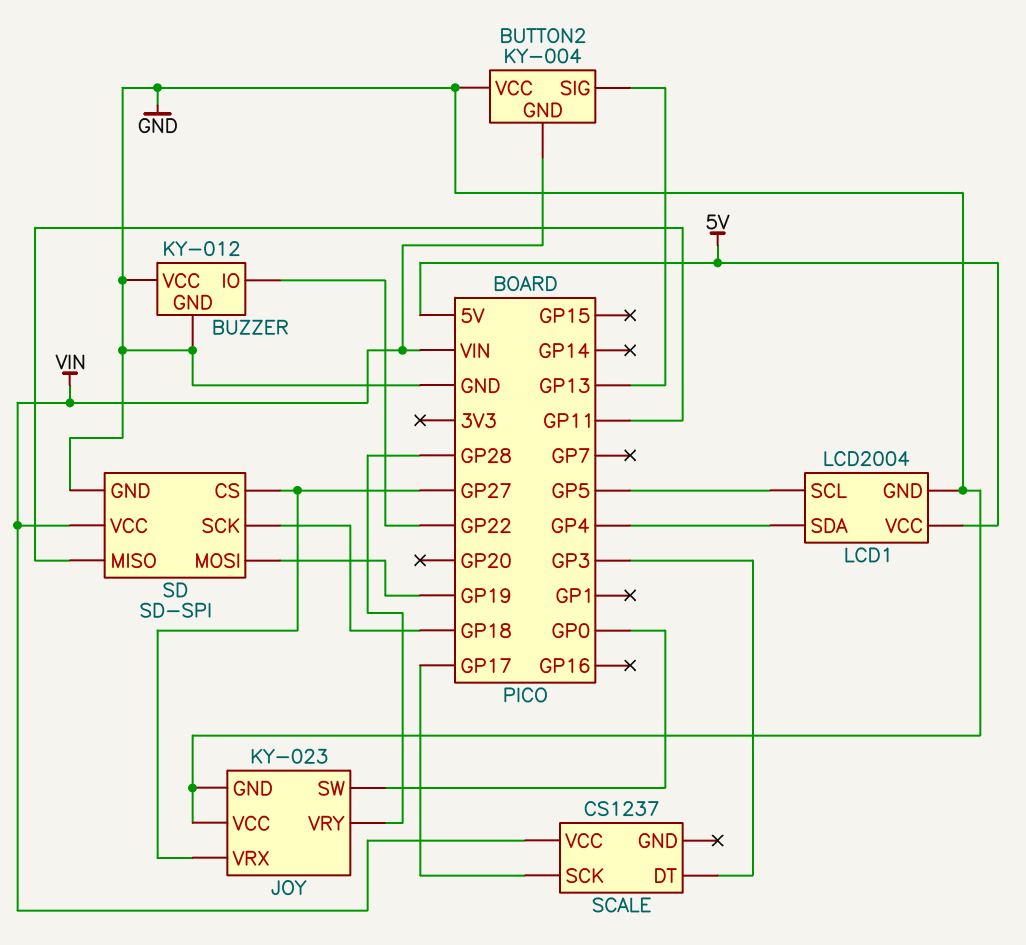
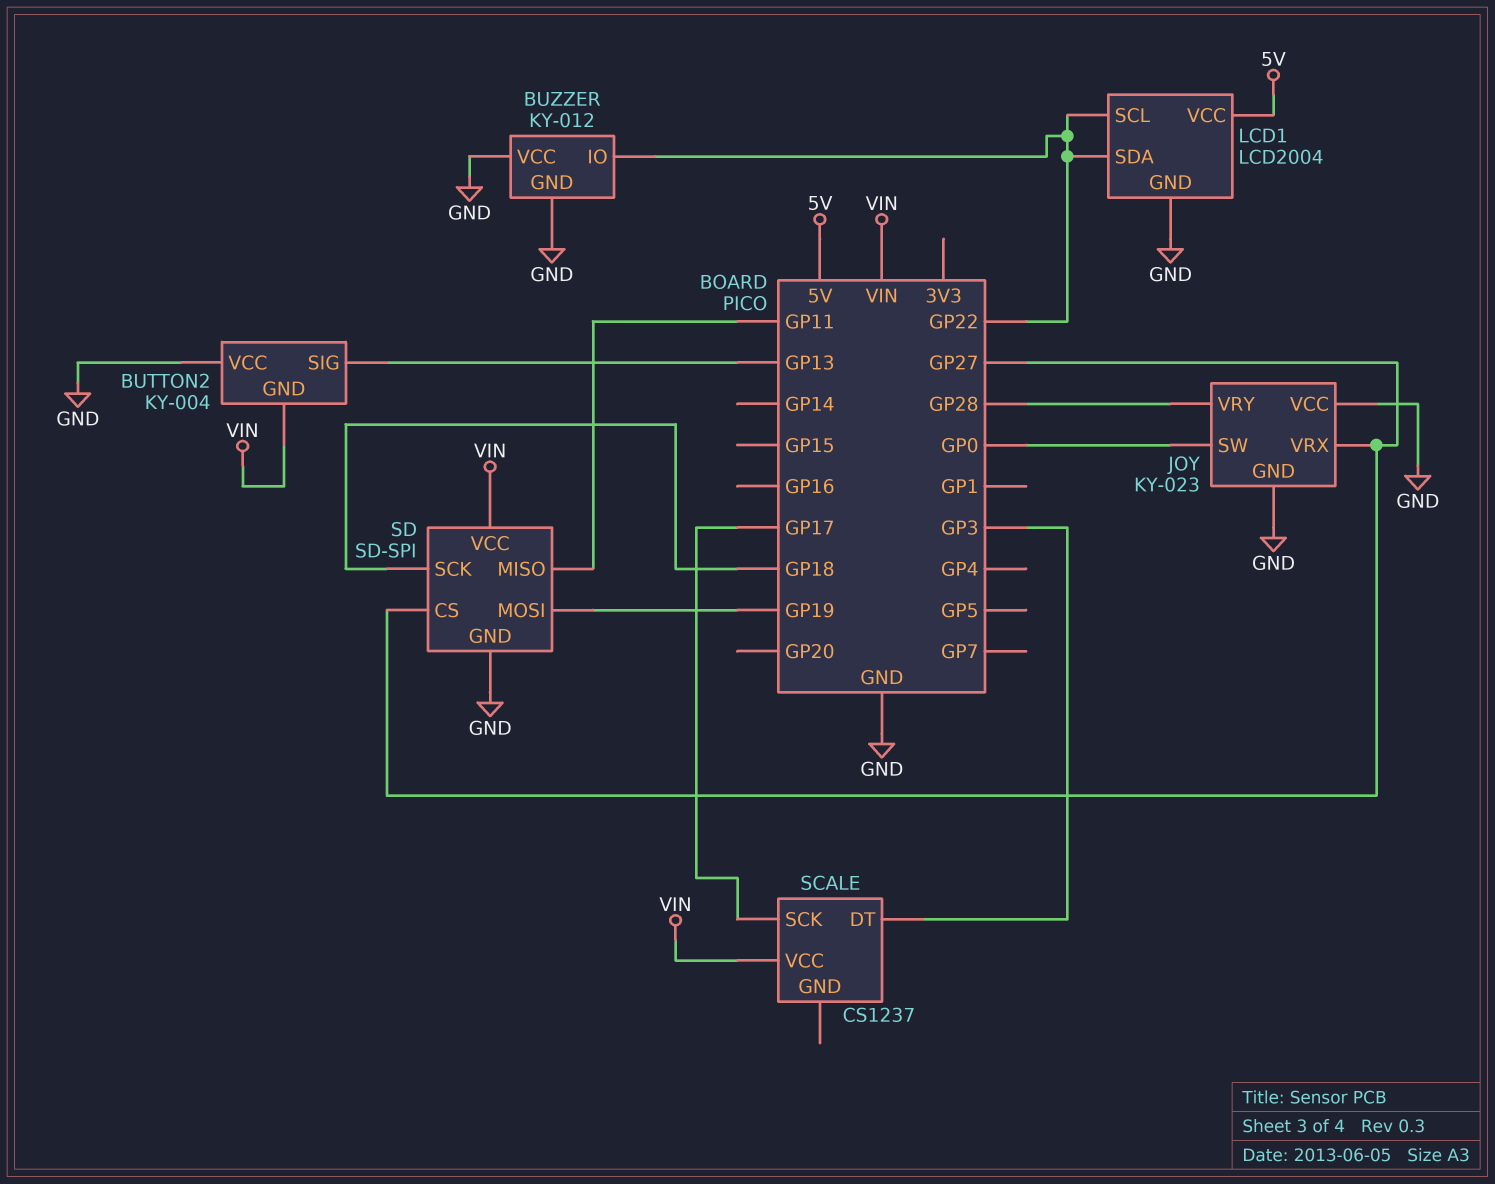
LCD1 pin SCL: GP5 -> GP22
LCD1 pin SDA: GP4 -> GP22

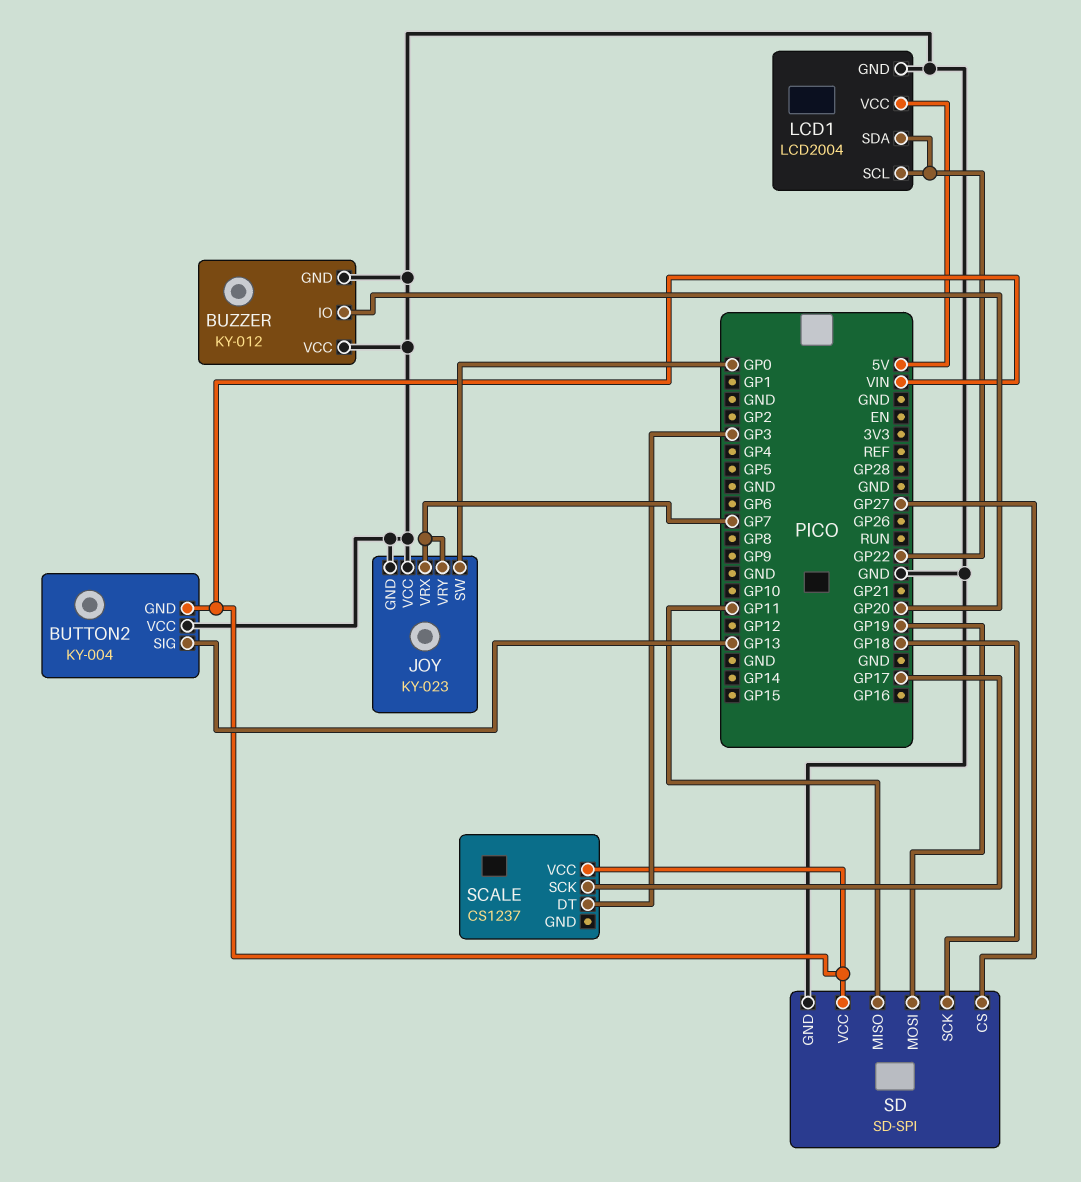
BUZZER pin IO: GP22 -> GP20
JOY pin VRX: GP27 -> GP7
JOY pin VRY: GP28 -> GP7

